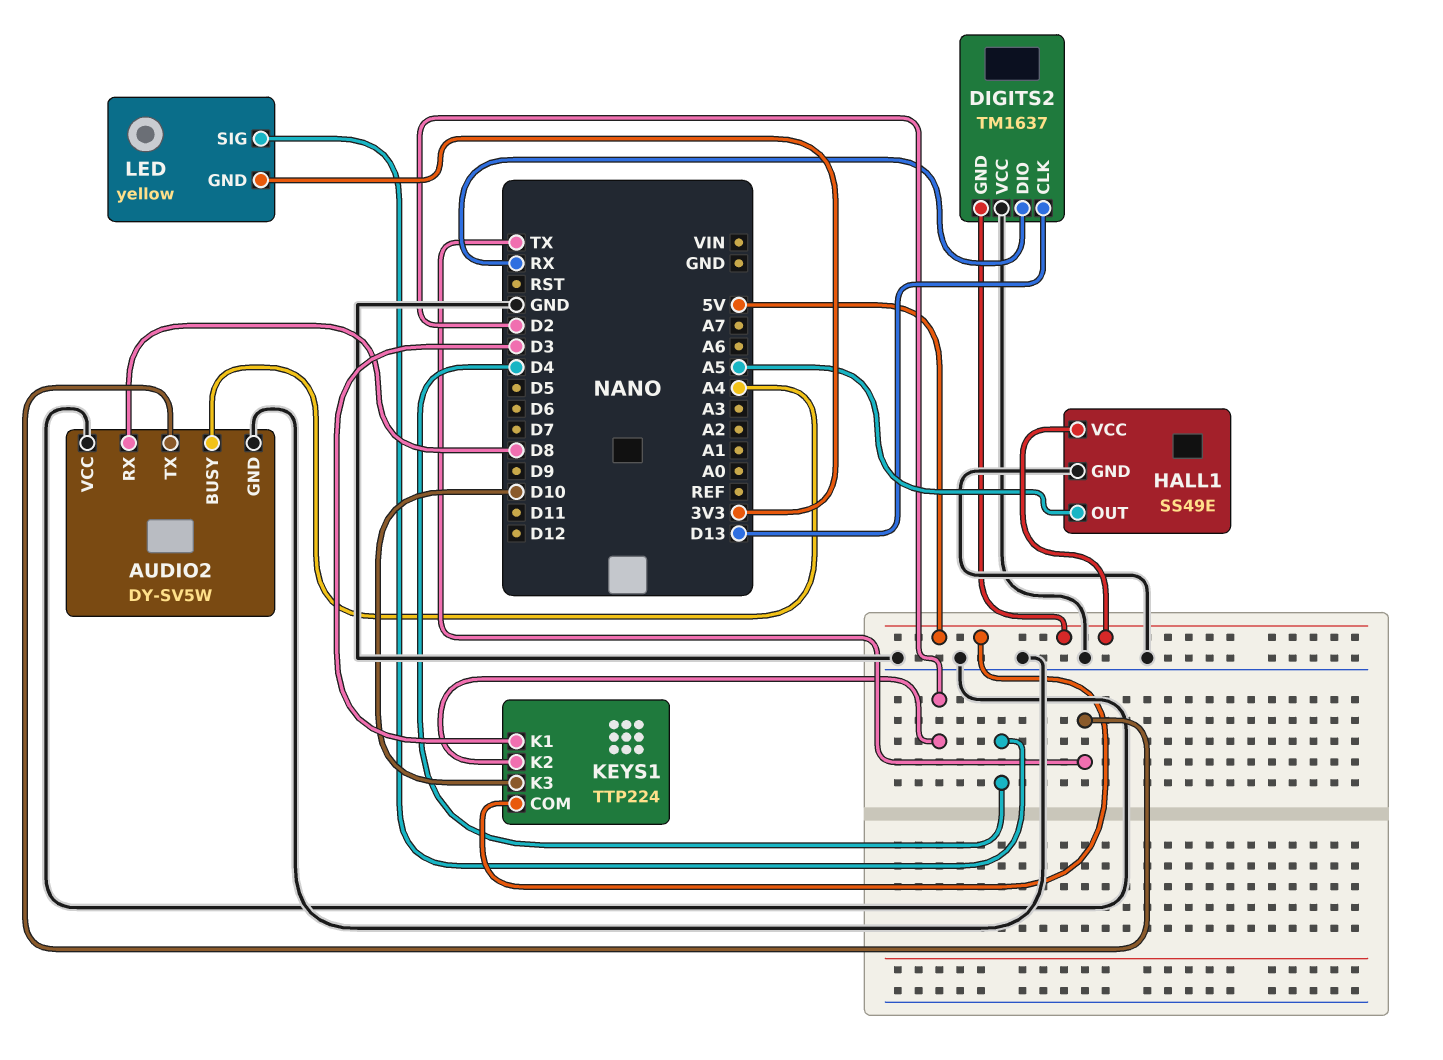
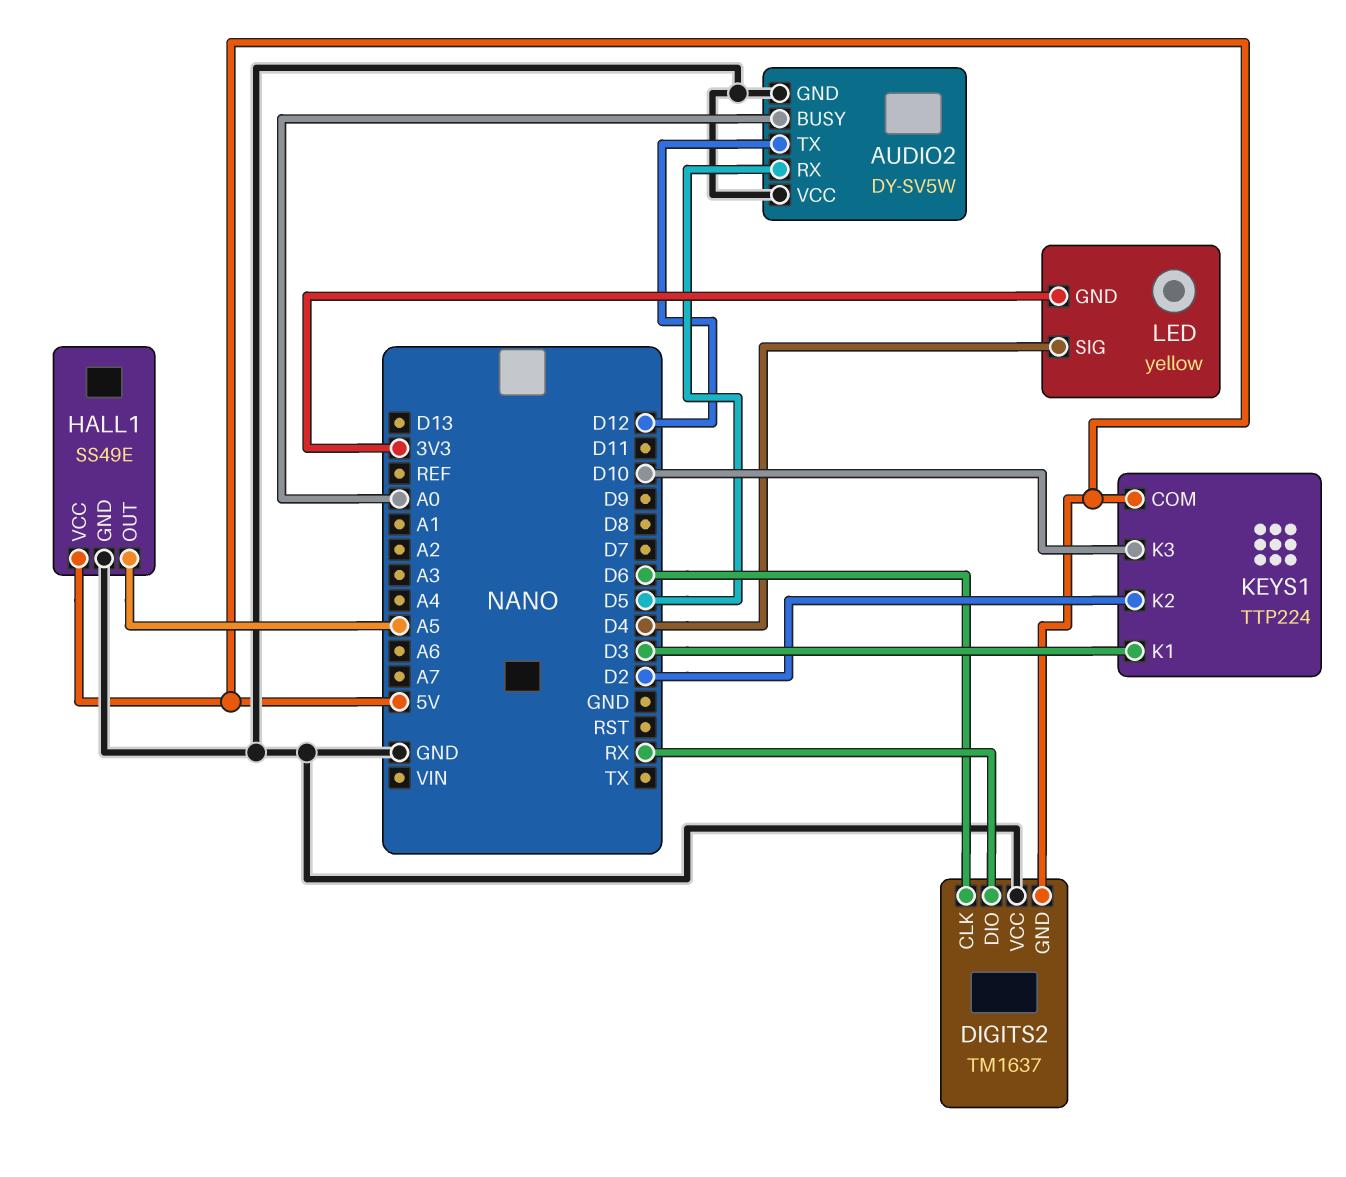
AUDIO2 pin BUSY: A4 -> A0
AUDIO2 pin RX: D8 -> D5
AUDIO2 pin TX: TX -> D12
DIGITS2 pin CLK: D13 -> D6

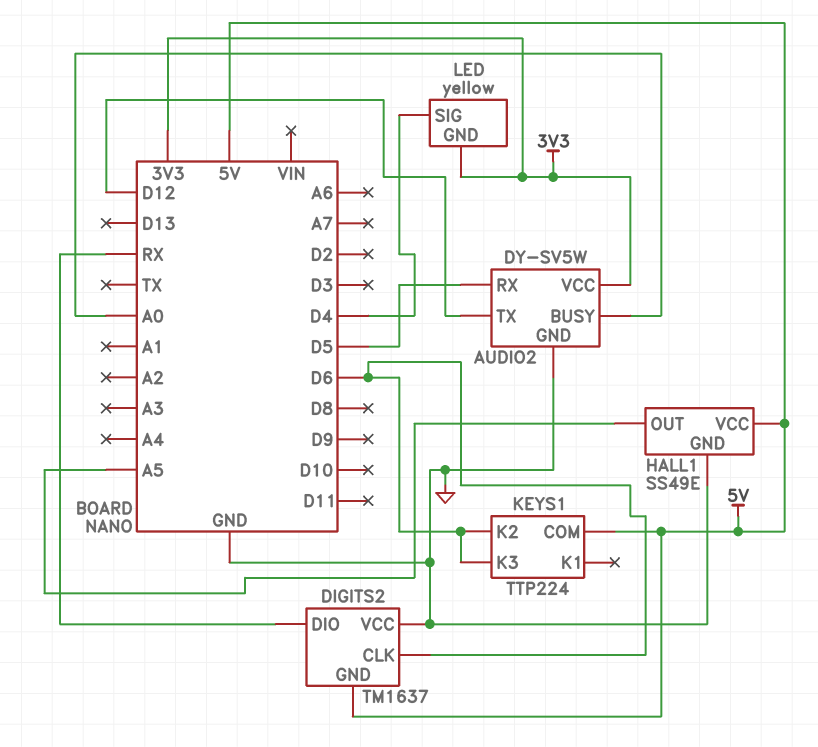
AUDIO2 pin VCC: GND -> 3V3
KEYS1 pin K1: D3 -> none
KEYS1 pin K2: D2 -> D6
KEYS1 pin K3: D10 -> D6

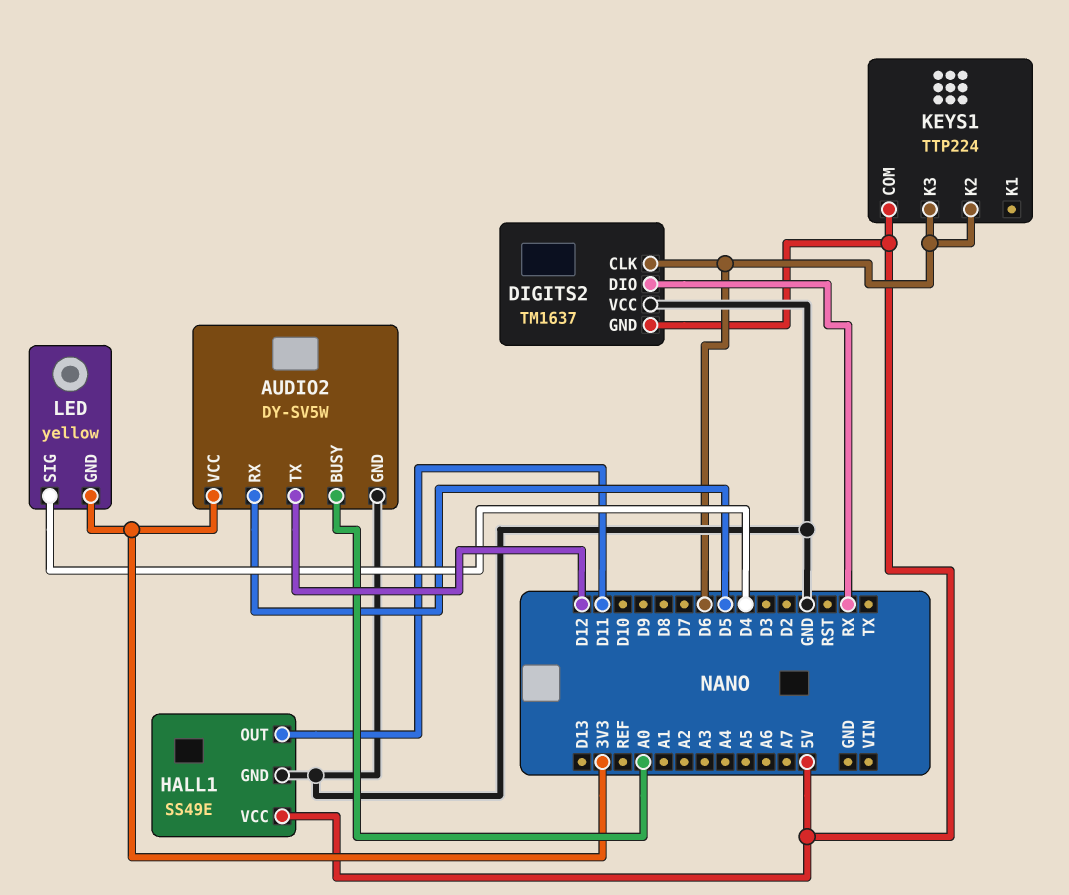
HALL1 pin OUT: A5 -> D11

